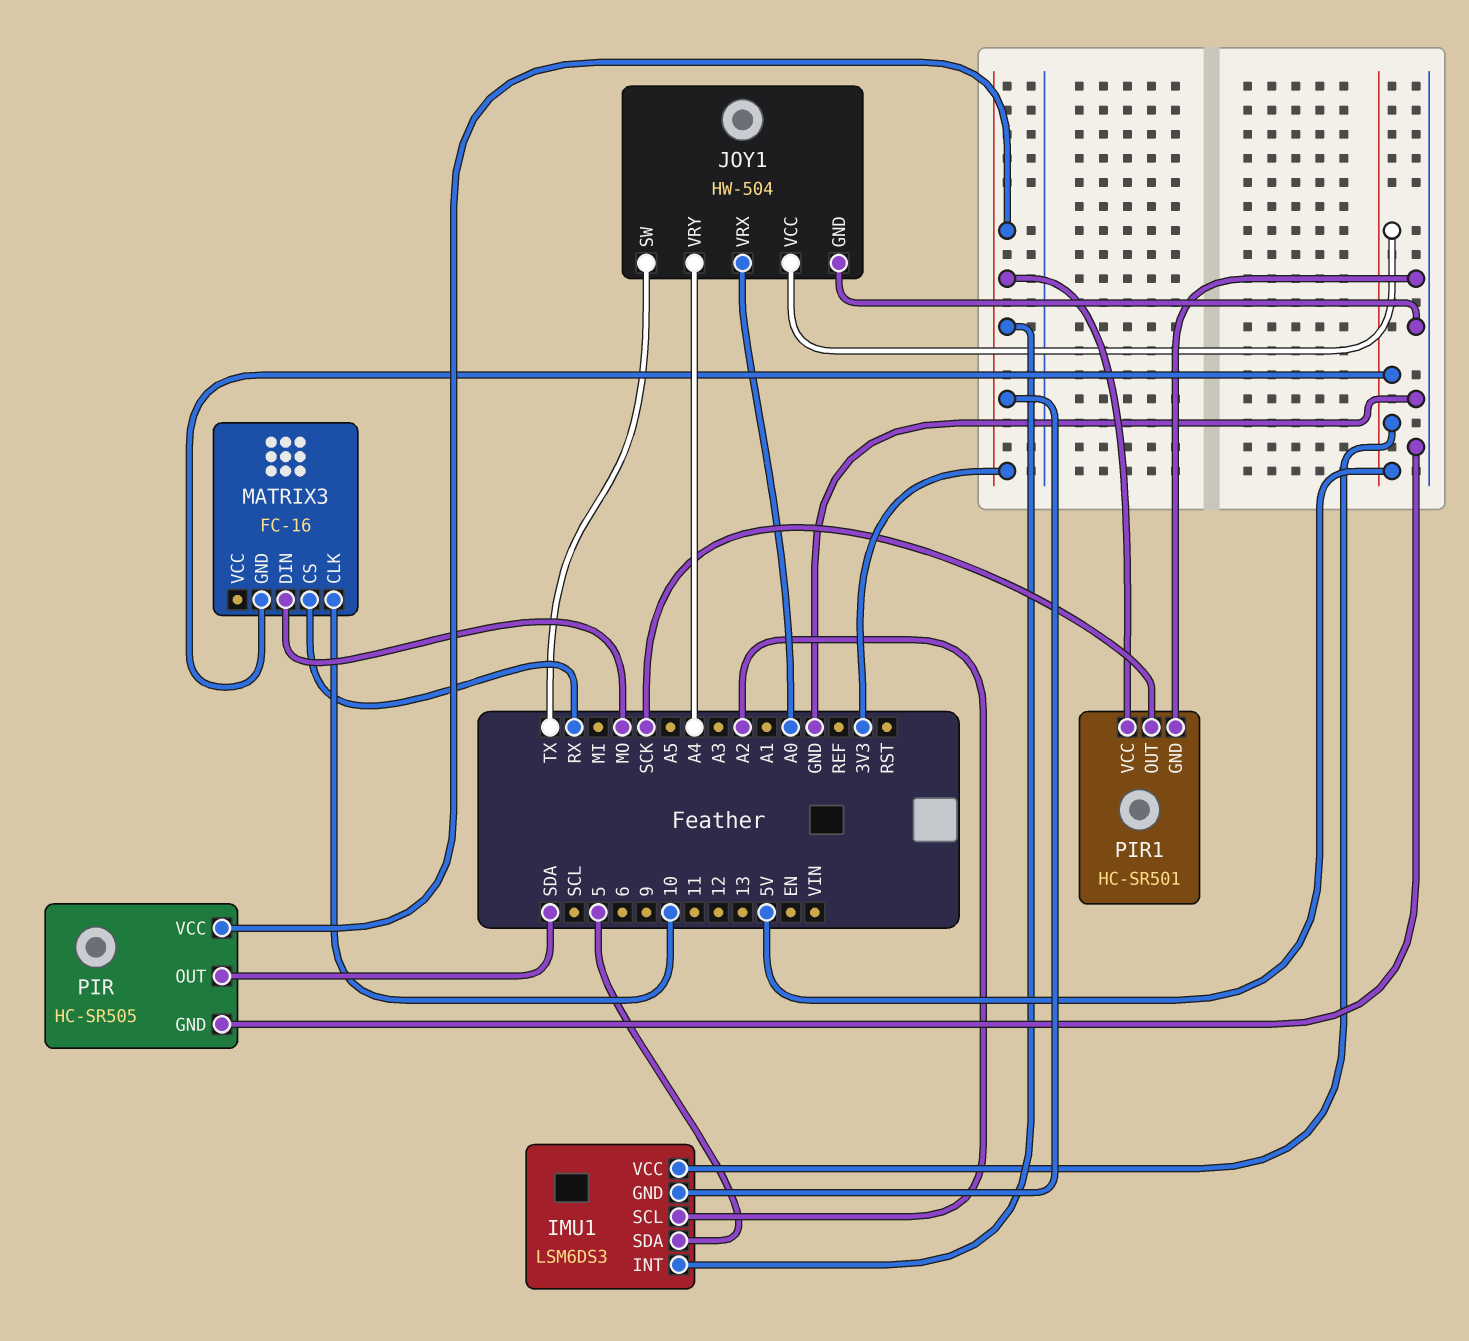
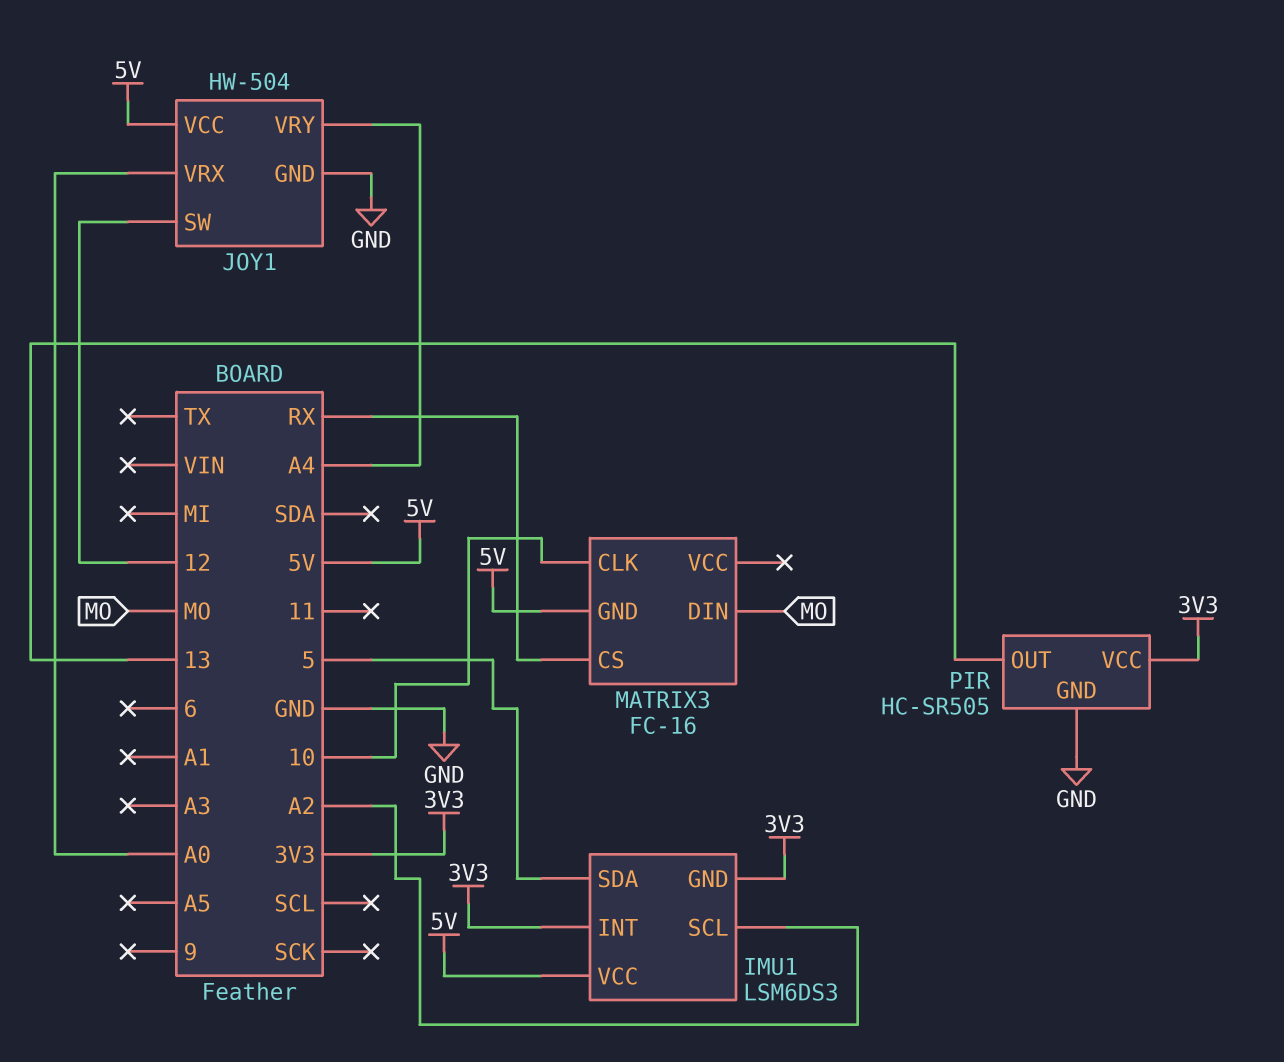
JOY1 pin SW: TX -> 12
PIR pin OUT: SDA -> 13
PIR1: HC-SR501 -> none
PIR1 pin GND: GND -> none
PIR1 pin OUT: SCK -> none
PIR1 pin VCC: 3V3 -> none

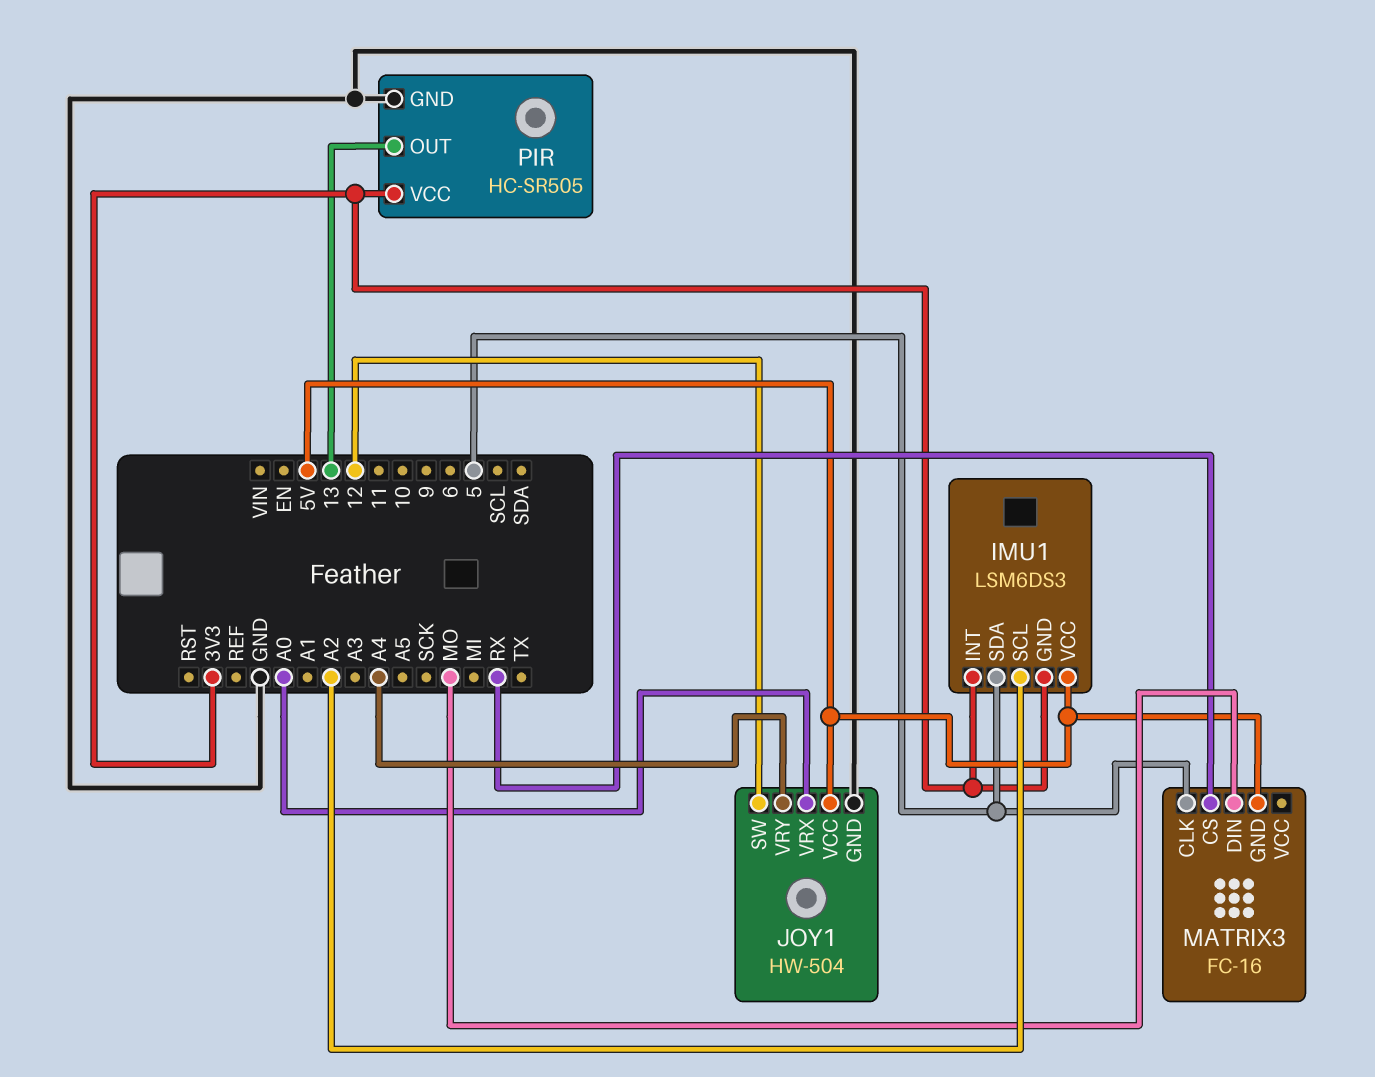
MATRIX3 pin CLK: 10 -> 5

